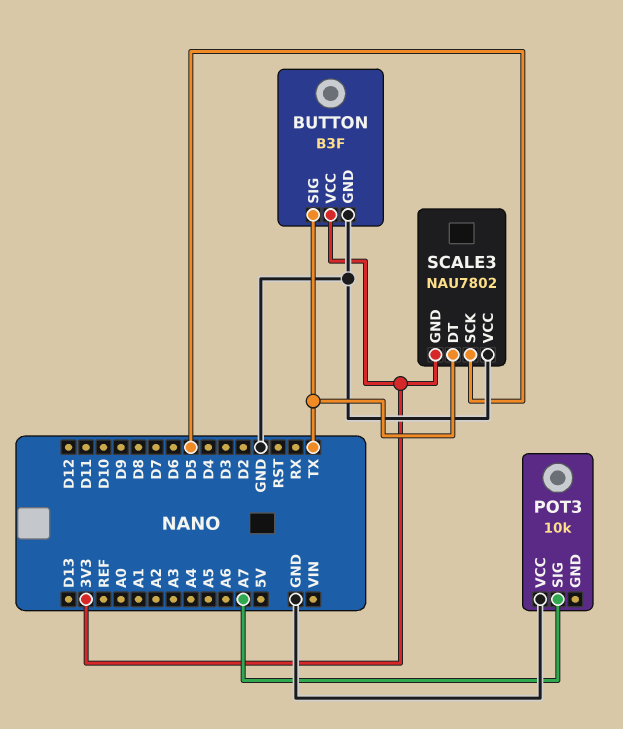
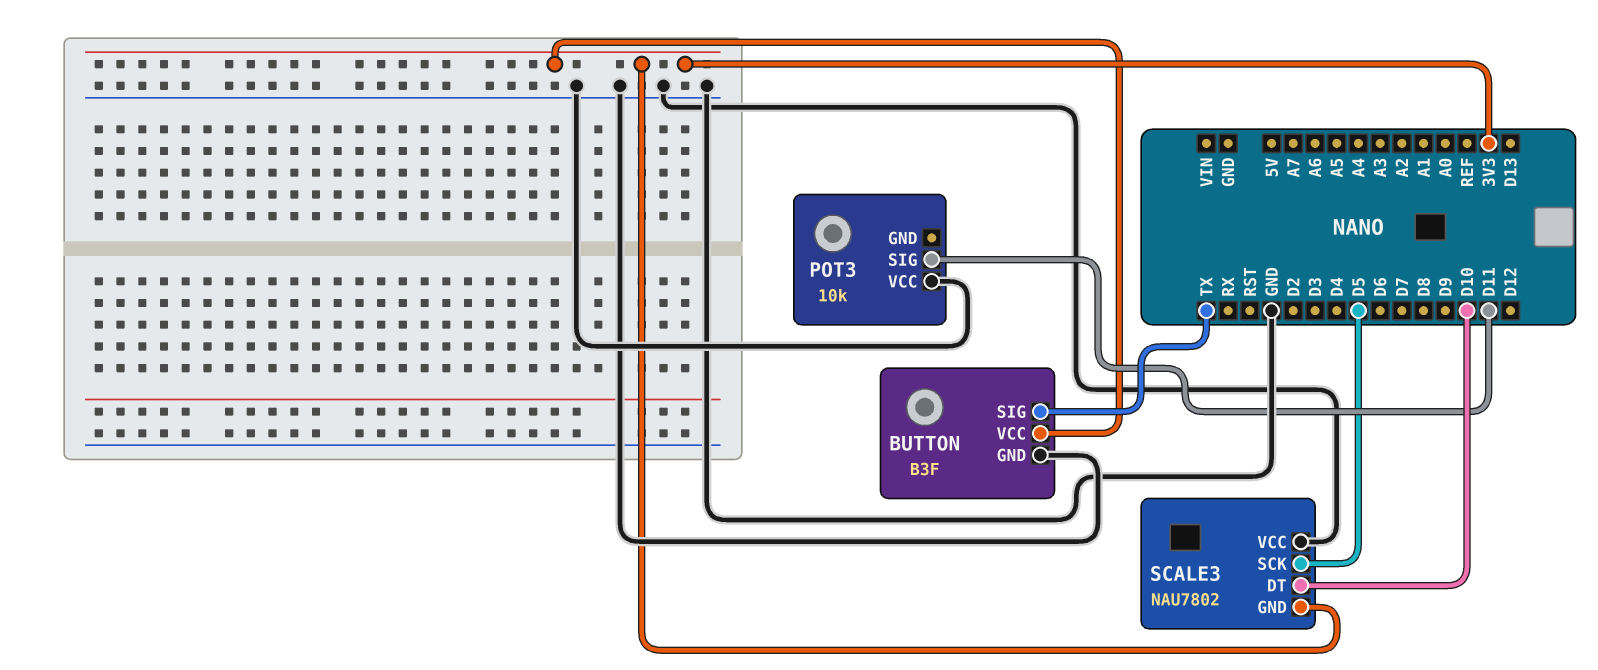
POT3 pin SIG: A7 -> D11
SCALE3 pin DT: TX -> D10

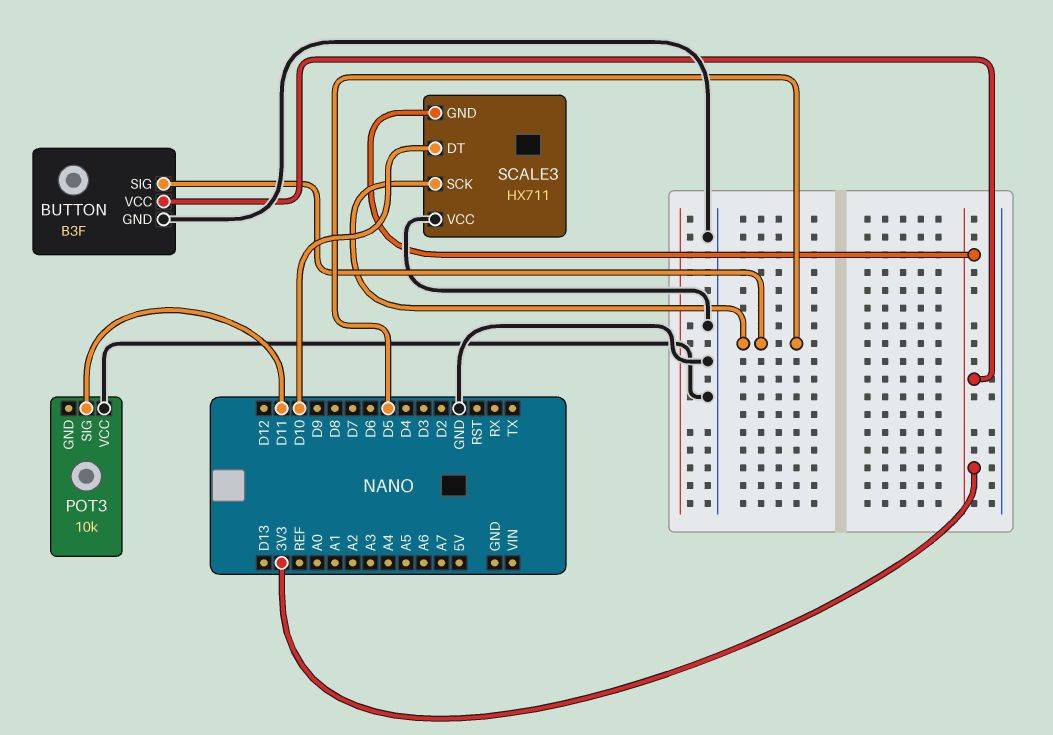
BUTTON pin SIG: TX -> D5
SCALE3: NAU7802 -> HX711

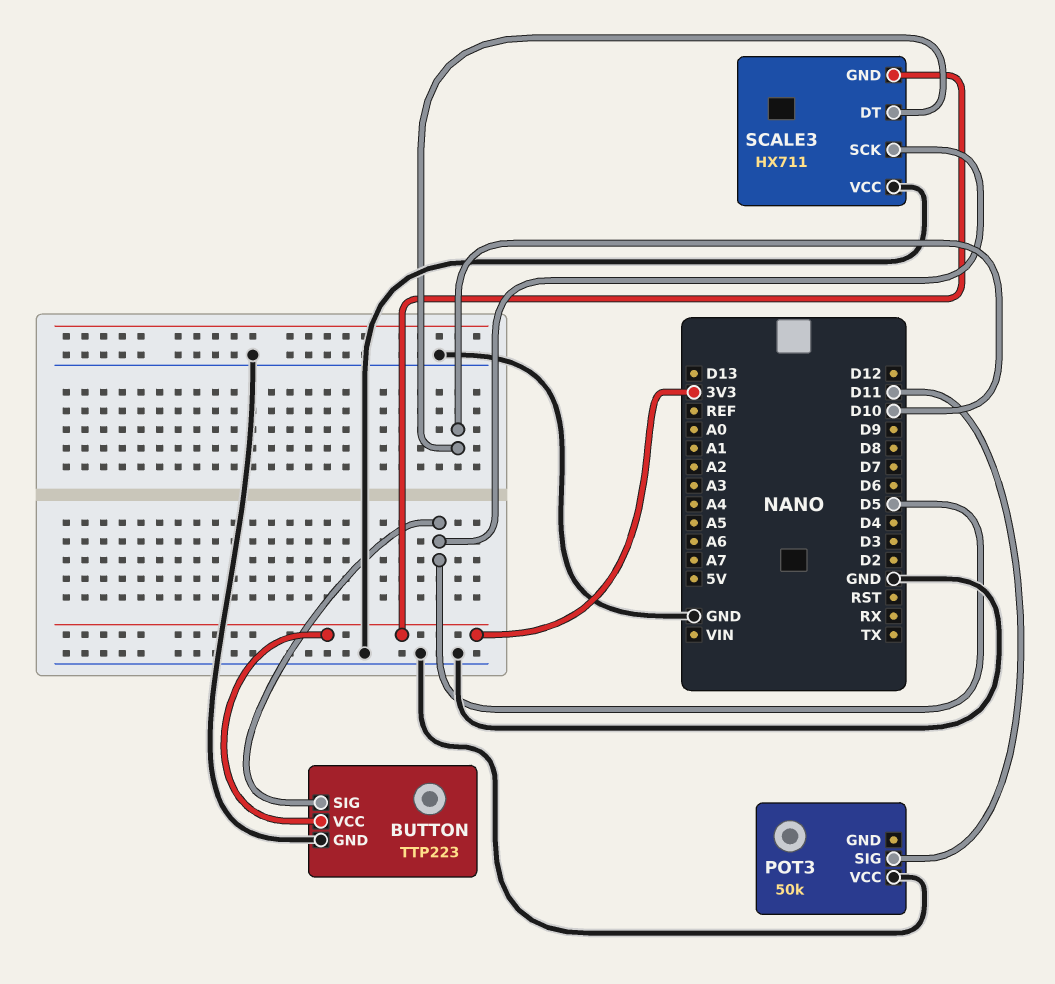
BUTTON: B3F -> TTP223
POT3: 10k -> 50k

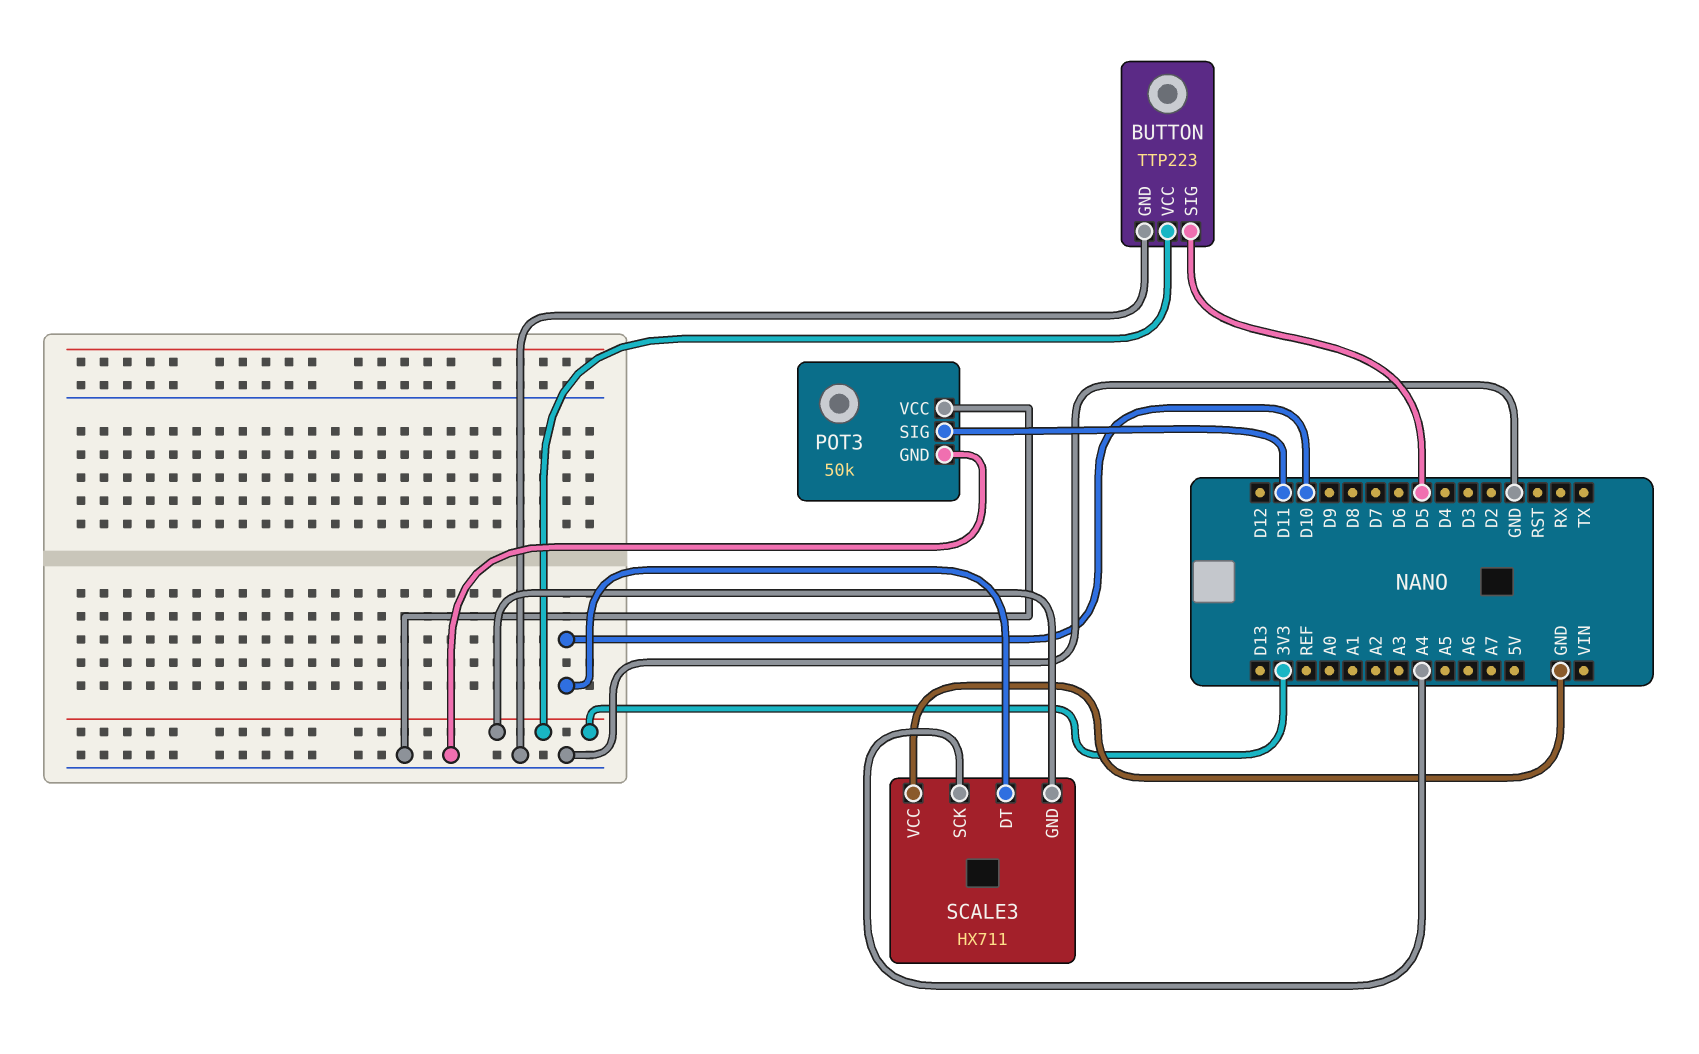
POT3 pin GND: none -> GND
SCALE3 pin SCK: D5 -> A4

